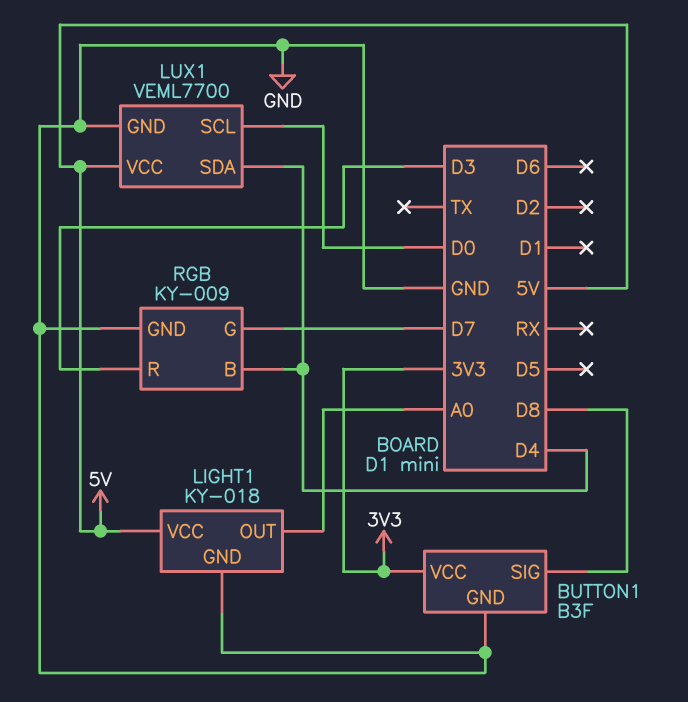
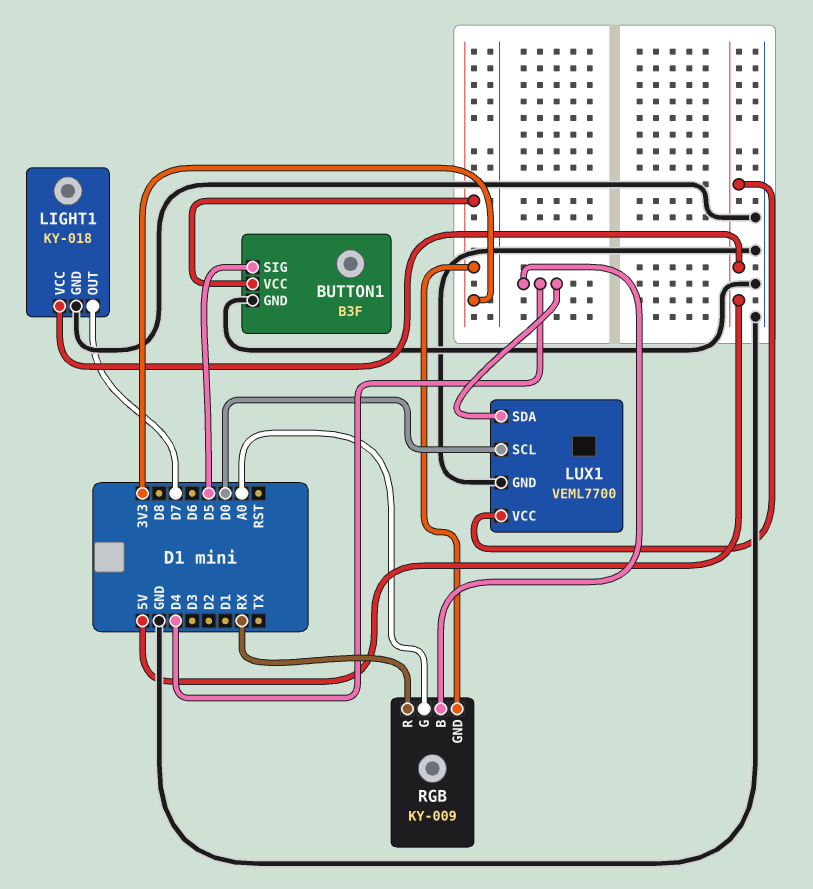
BUTTON1 pin SIG: D8 -> D5
LIGHT1 pin OUT: A0 -> D7
RGB pin G: D7 -> A0
RGB pin GND: GND -> 3V3
RGB pin R: D3 -> RX

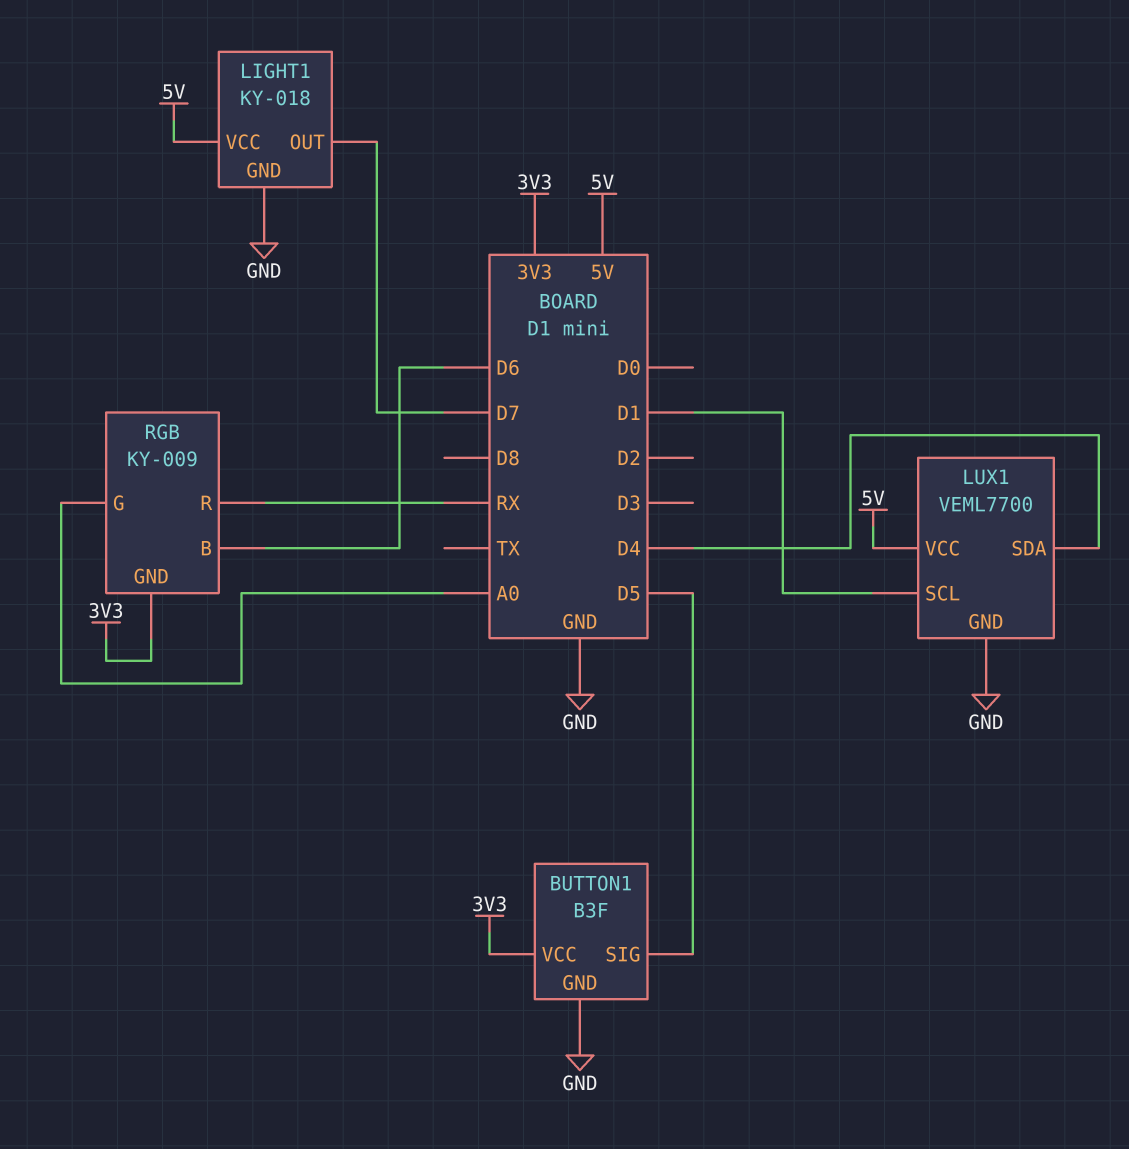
LUX1 pin SCL: D0 -> D1
RGB pin B: D4 -> D6

